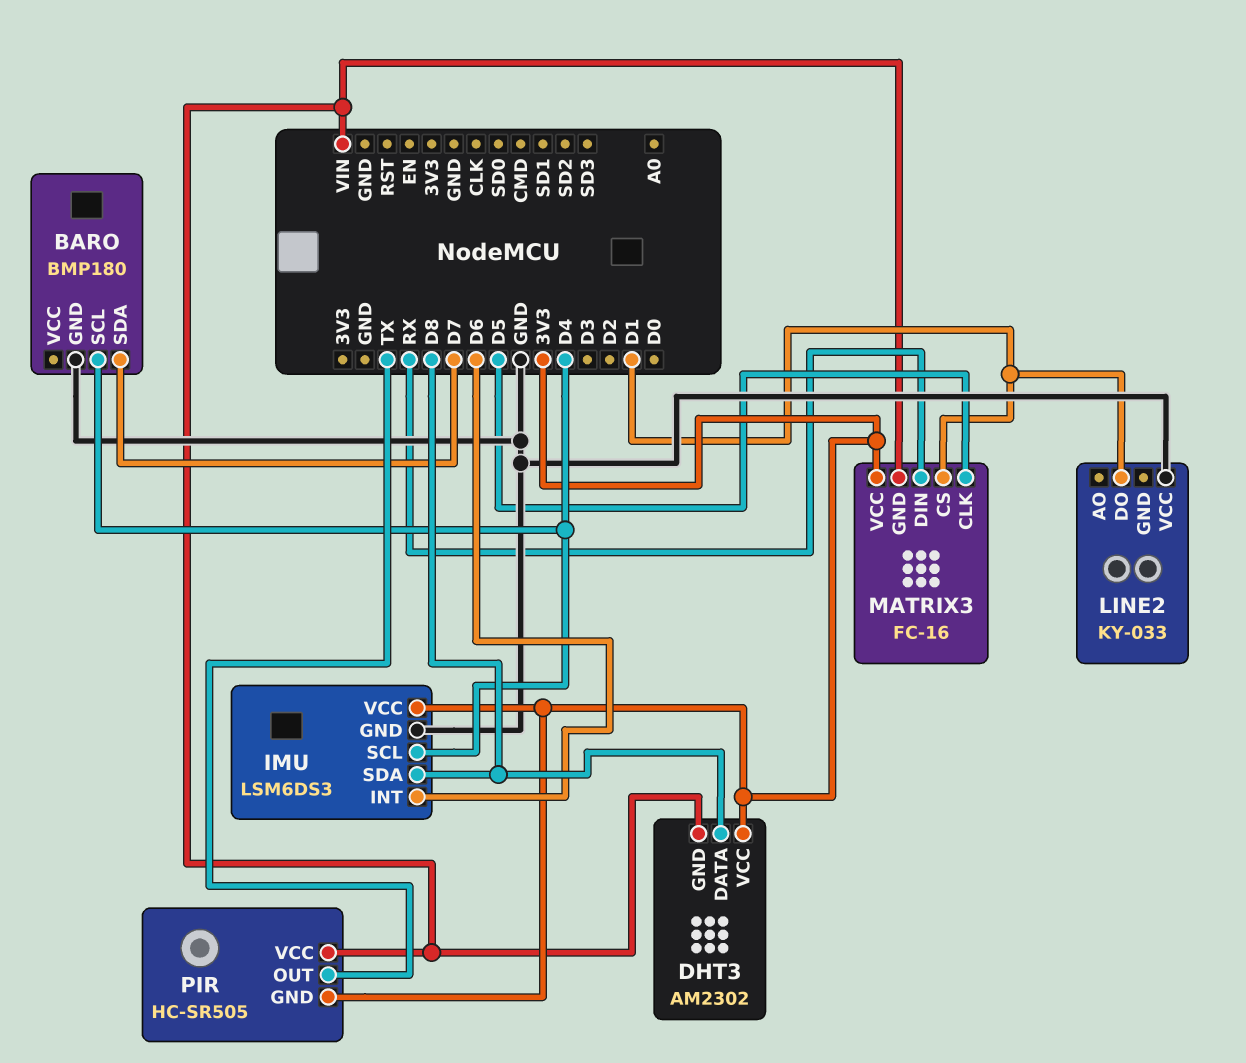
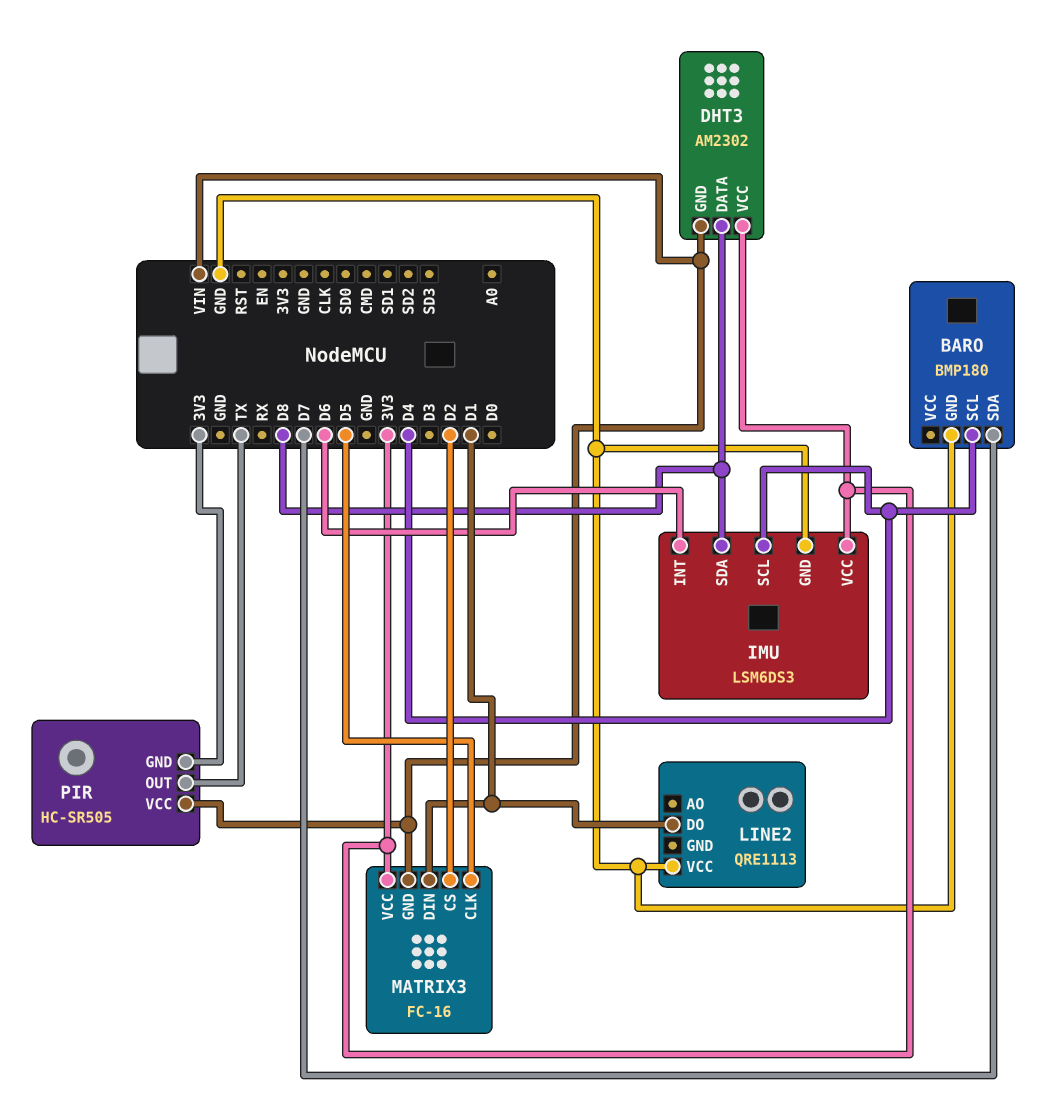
LINE2: KY-033 -> QRE1113
MATRIX3 pin CS: D1 -> D2
MATRIX3 pin DIN: RX -> D1

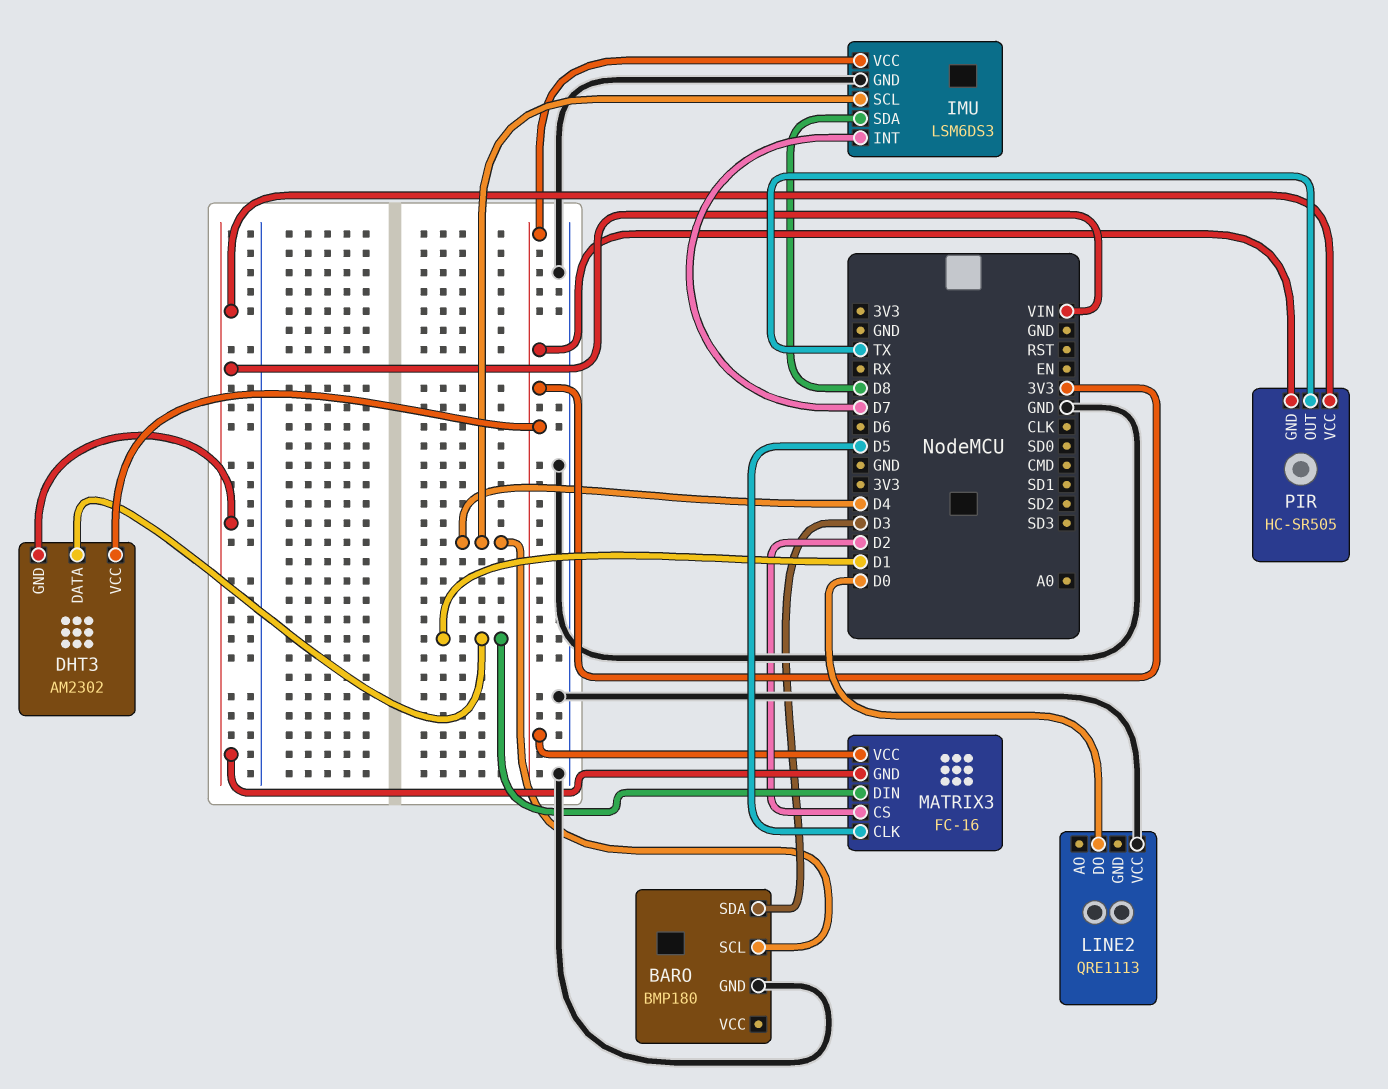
BARO pin SDA: D7 -> D3
DHT3 pin DATA: D8 -> D1
IMU pin INT: D6 -> D7
LINE2 pin DO: D1 -> D0

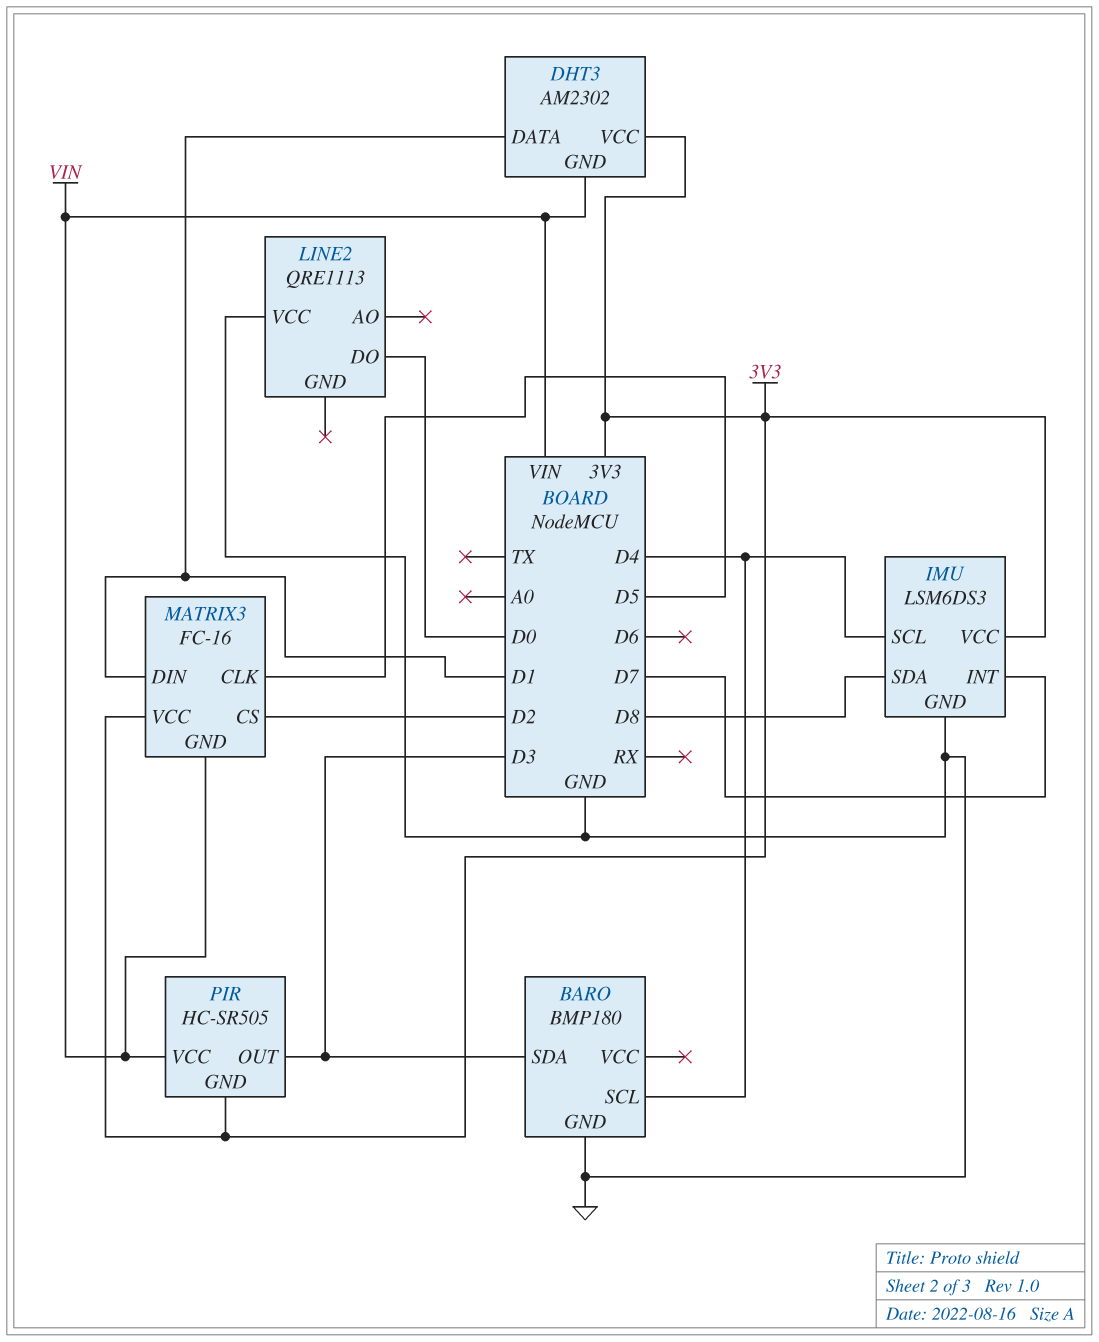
PIR pin OUT: TX -> D3

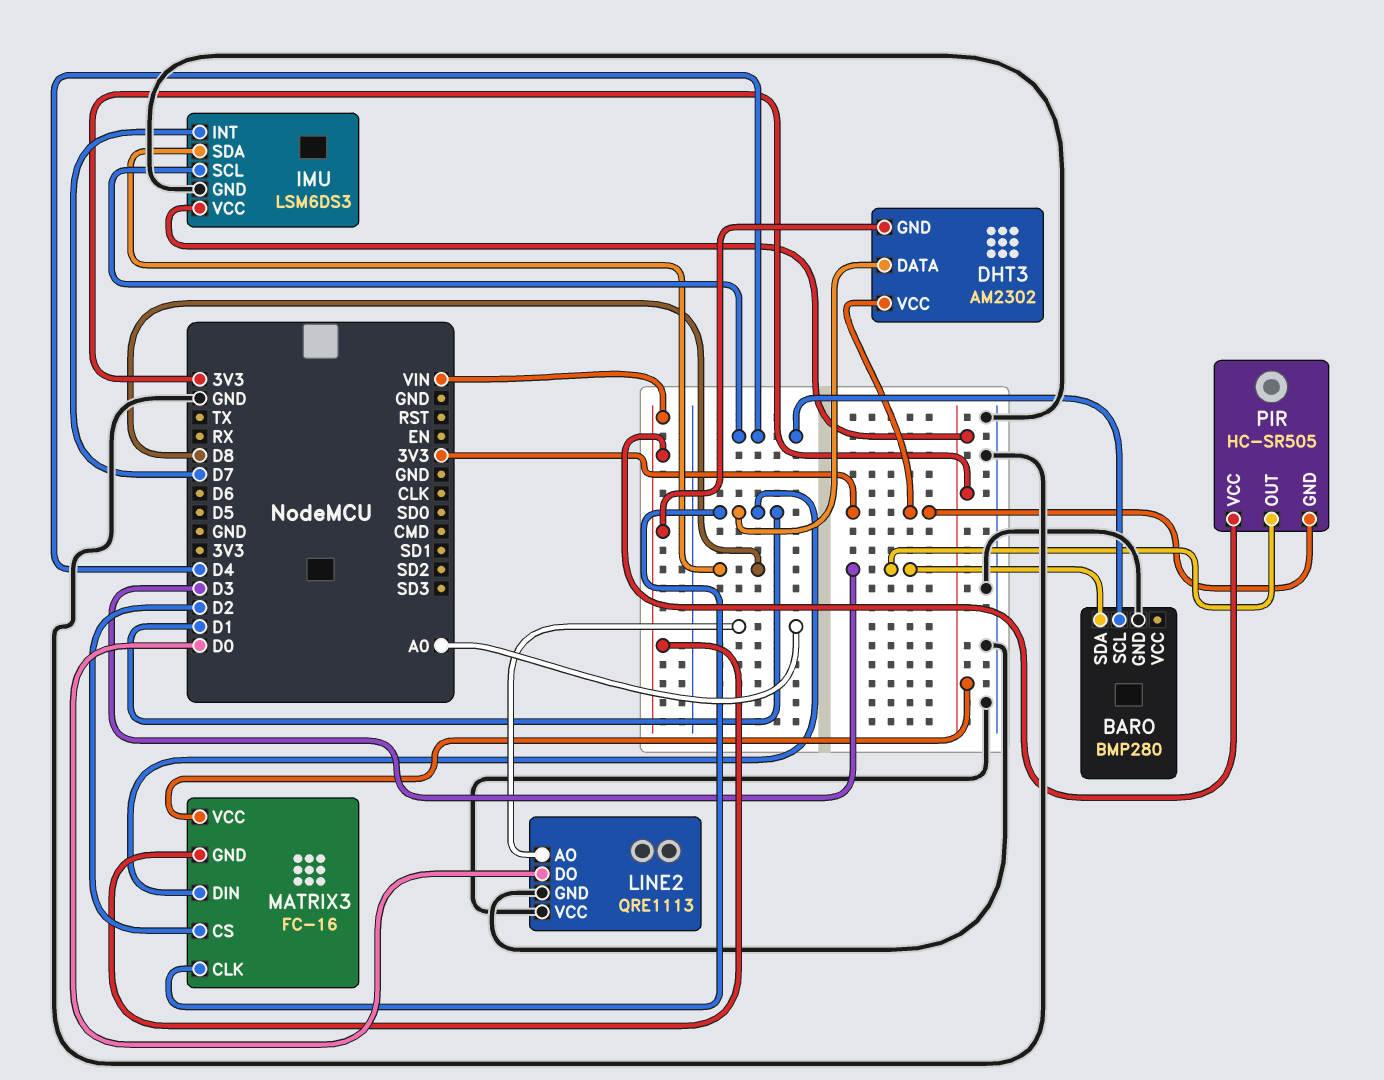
BARO: BMP180 -> BMP280
LINE2 pin AO: none -> A0
LINE2 pin GND: none -> GND
MATRIX3 pin CLK: D5 -> D1

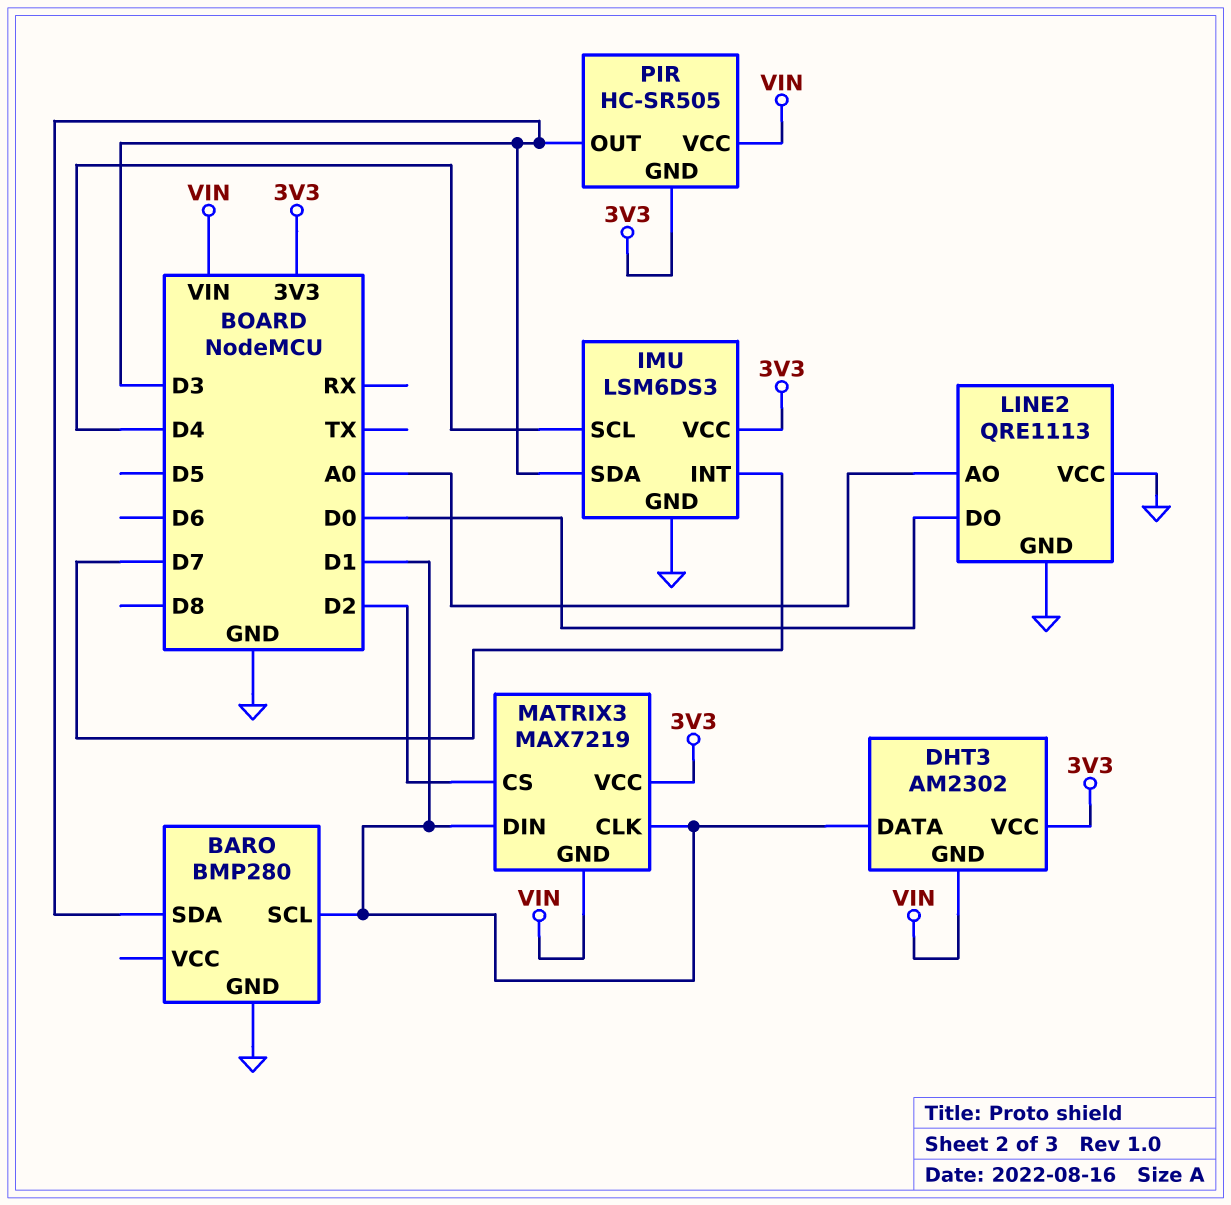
BARO pin SCL: D4 -> D1
IMU pin SDA: D8 -> D3
MATRIX3: FC-16 -> MAX7219

